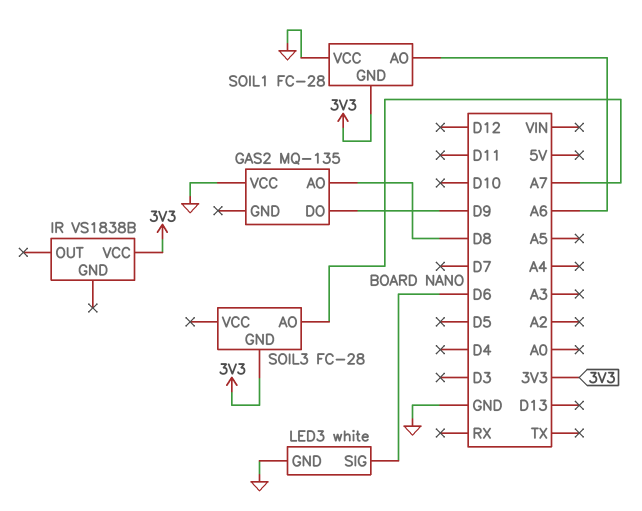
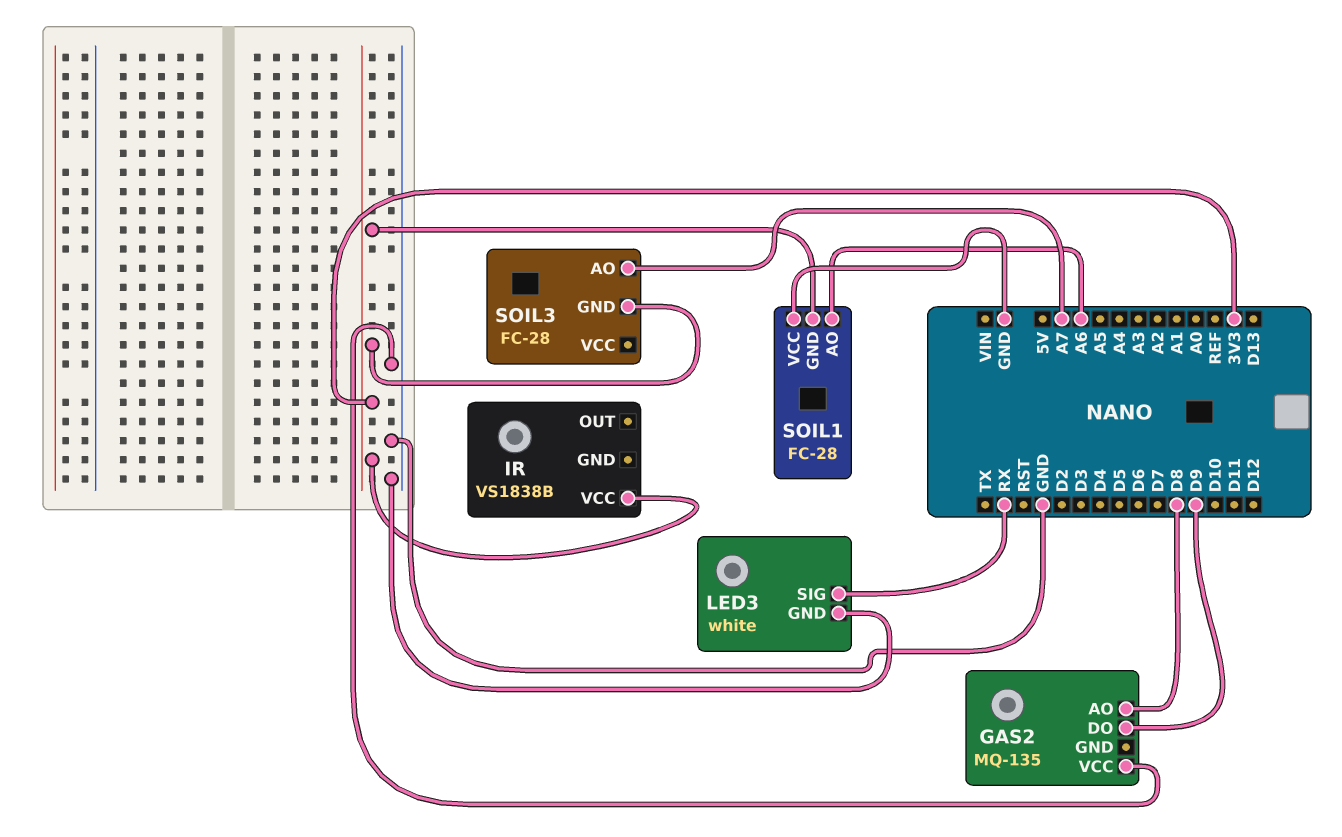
LED3 pin SIG: D6 -> RX

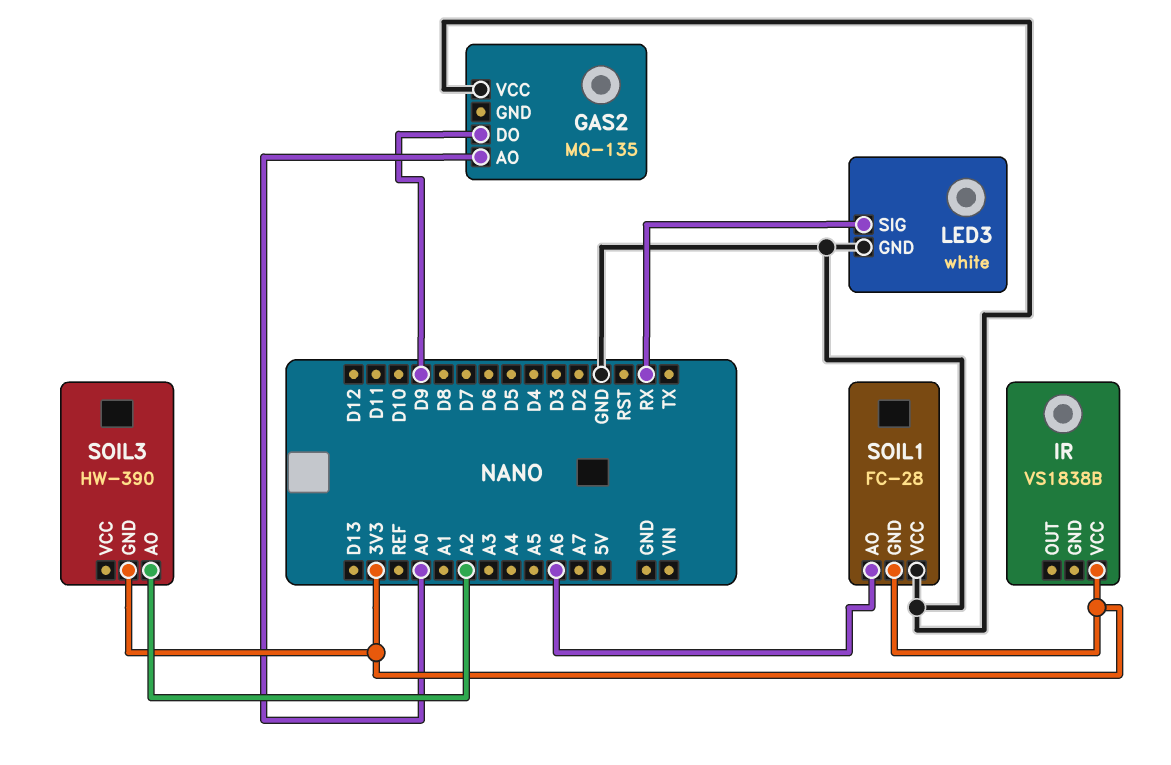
GAS2 pin AO: D8 -> A0
SOIL3: FC-28 -> HW-390
SOIL3 pin AO: A7 -> A2

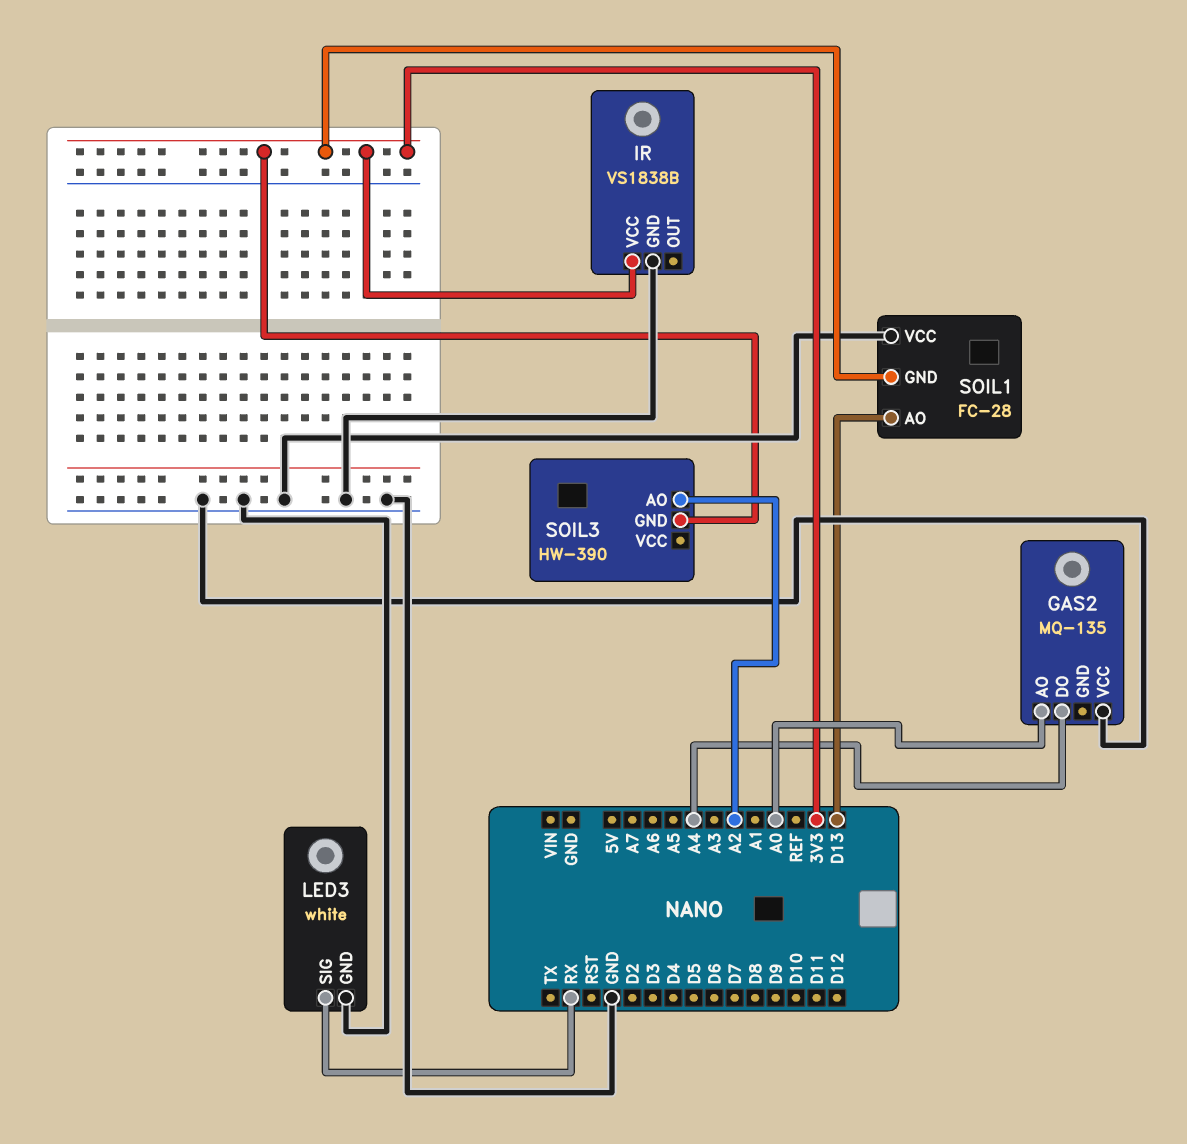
GAS2 pin DO: D9 -> A4
IR pin GND: none -> GND
SOIL1 pin AO: A6 -> D13

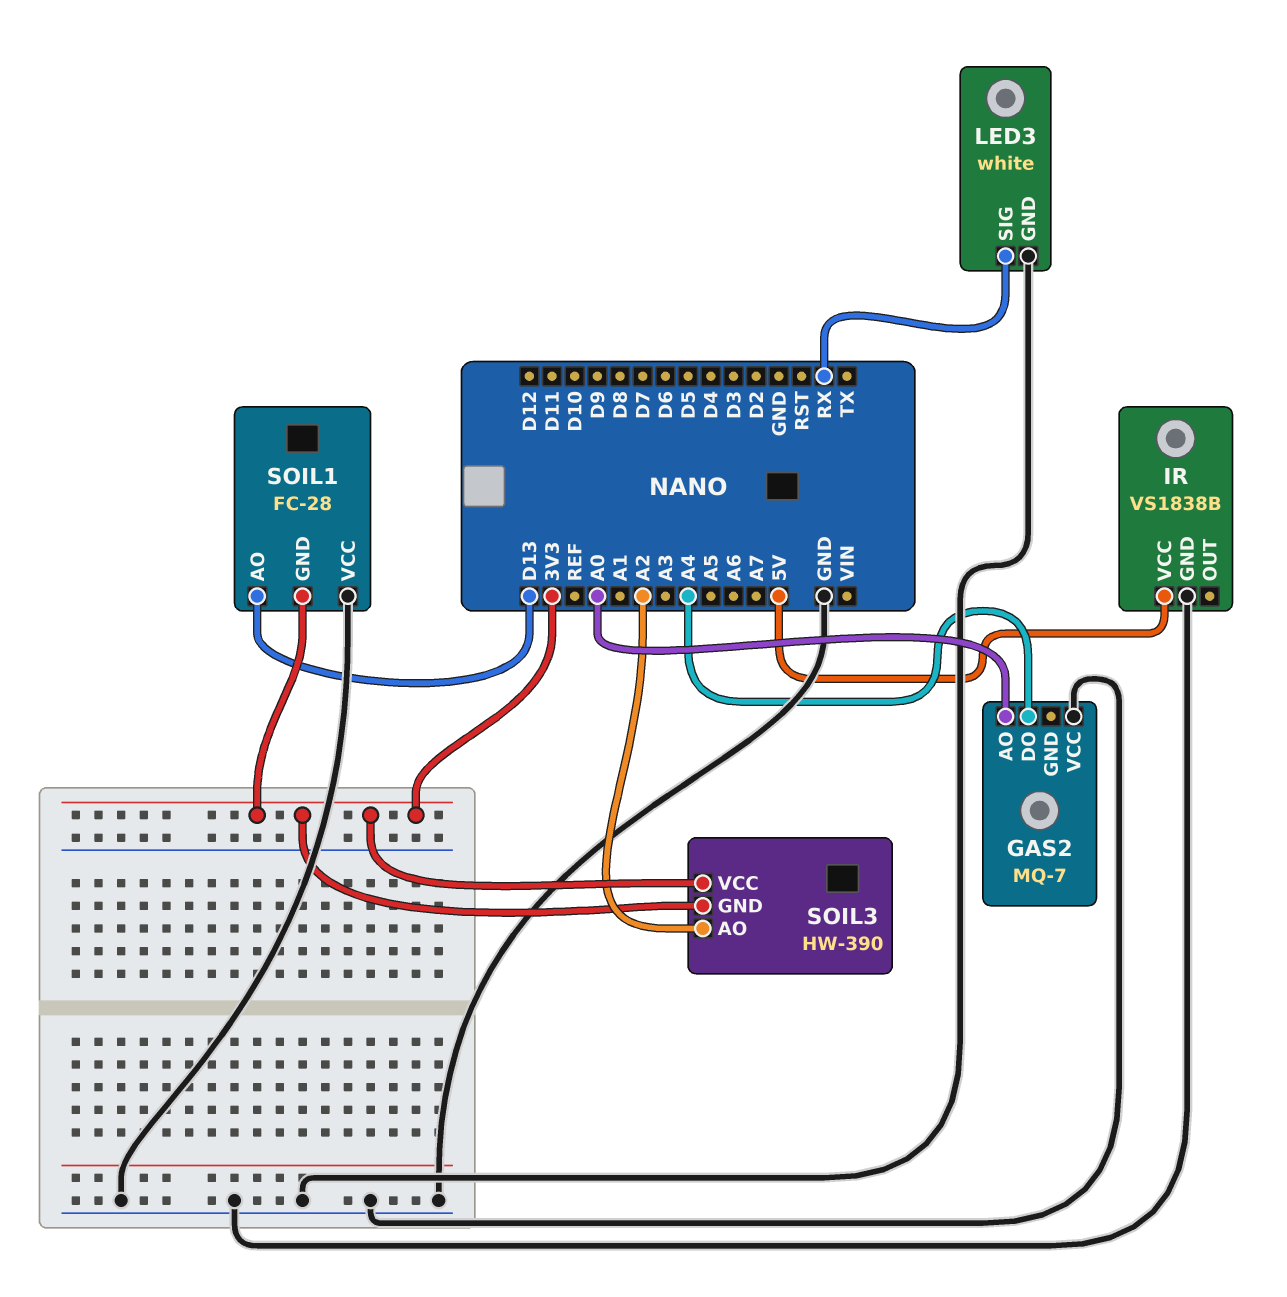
GAS2: MQ-135 -> MQ-7
IR pin VCC: 3V3 -> 5V
SOIL3 pin VCC: none -> 3V3

